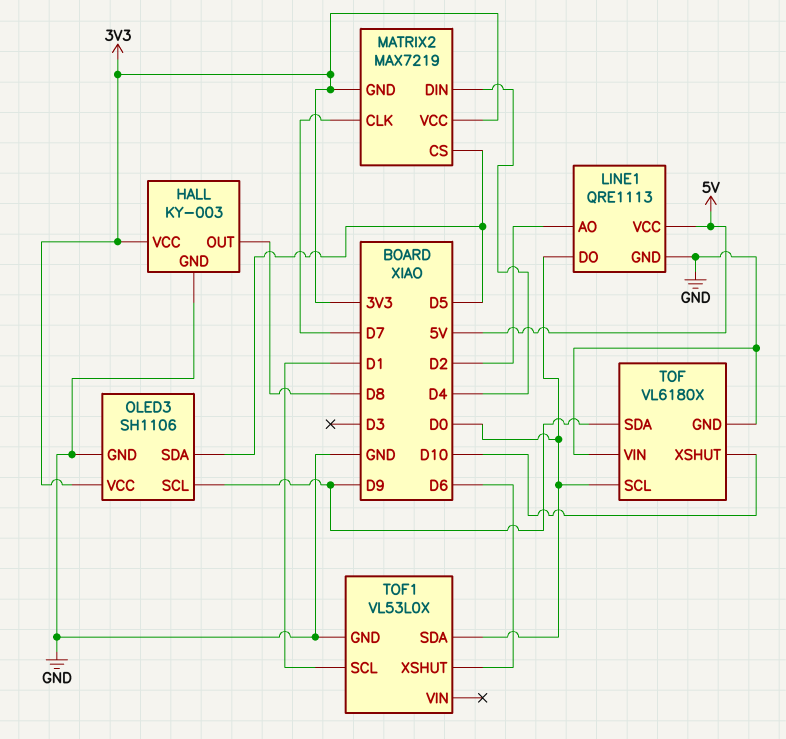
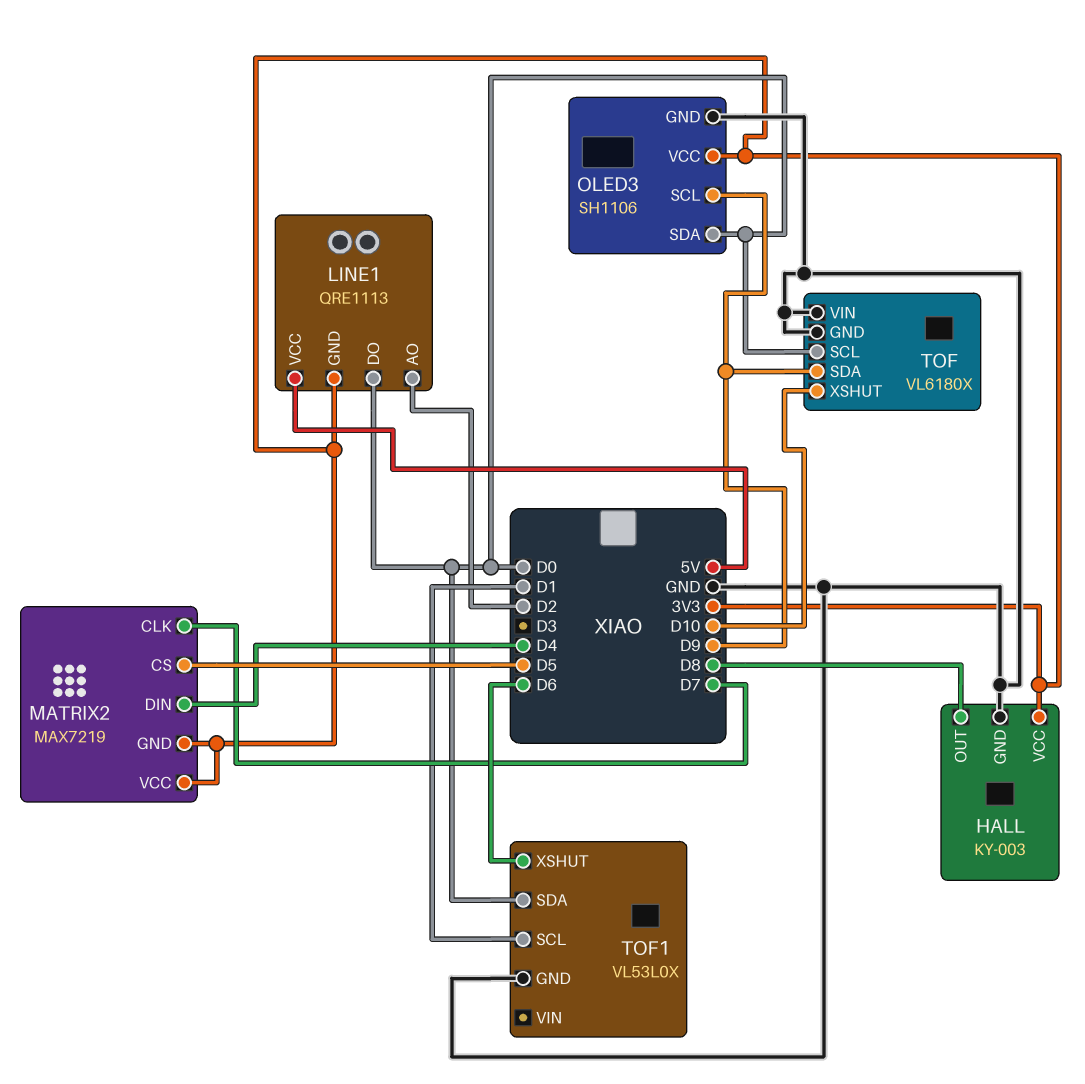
LINE1 pin GND: GND -> 3V3
OLED3 pin SDA: D5 -> D0

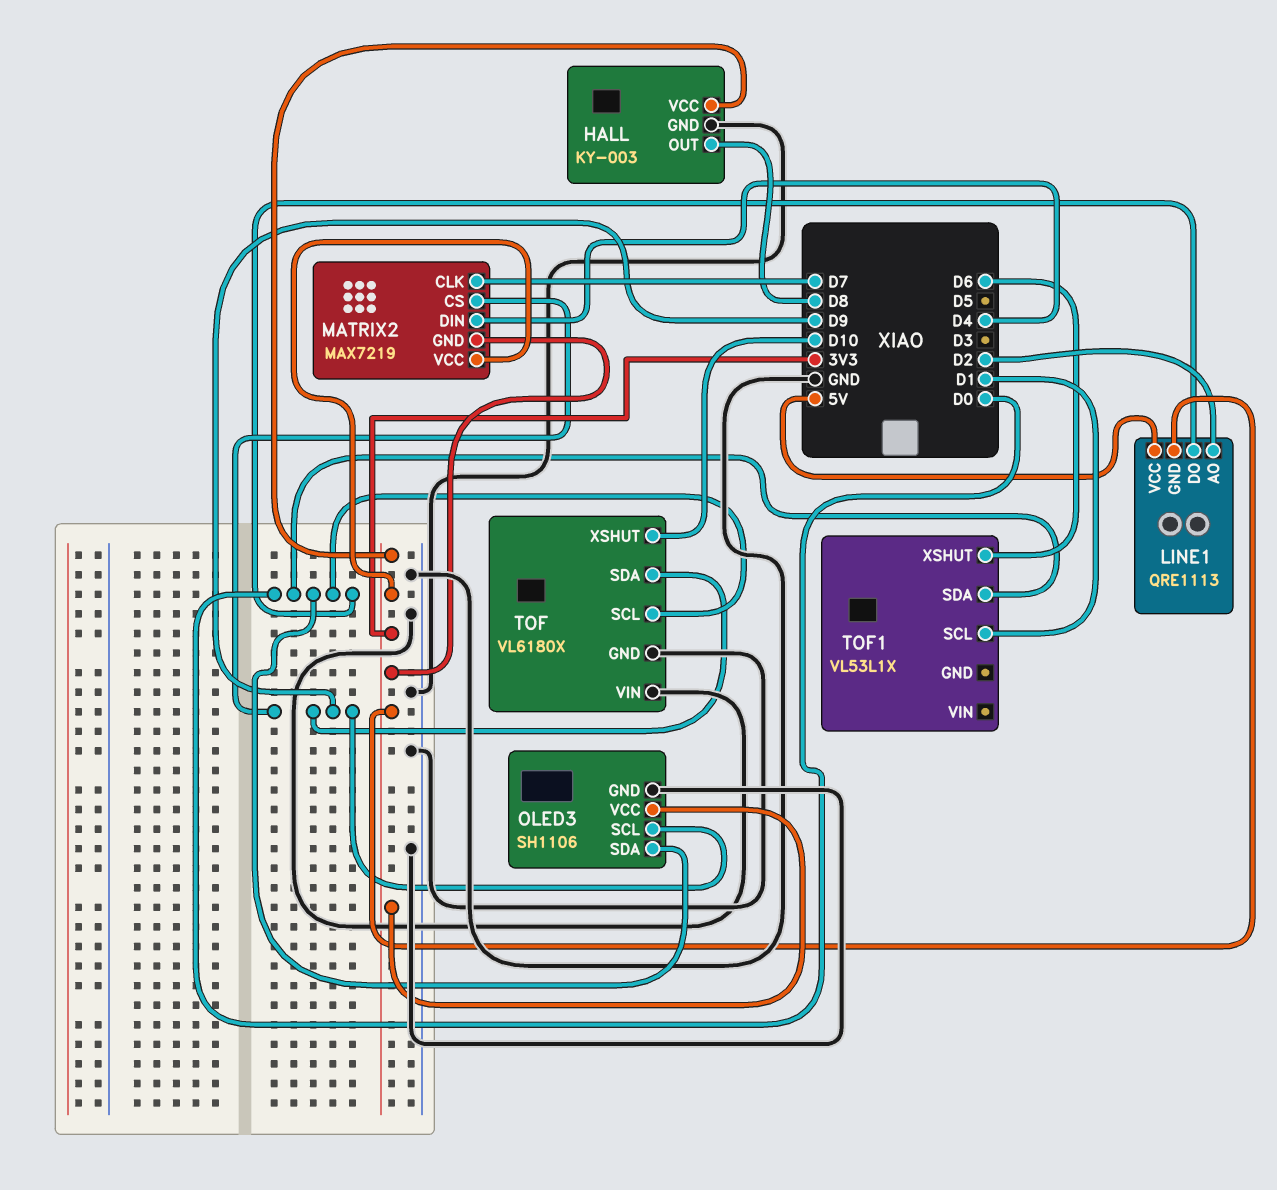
MATRIX2 pin CS: D5 -> D9
TOF1: VL53L0X -> VL53L1X
TOF1 pin GND: GND -> none

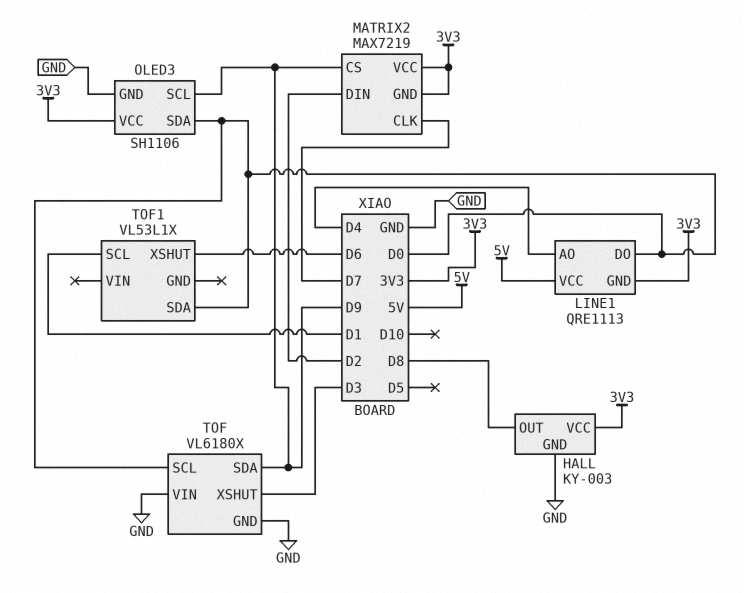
LINE1 pin AO: D2 -> D4
MATRIX2 pin DIN: D4 -> D2
TOF pin XSHUT: D10 -> D3

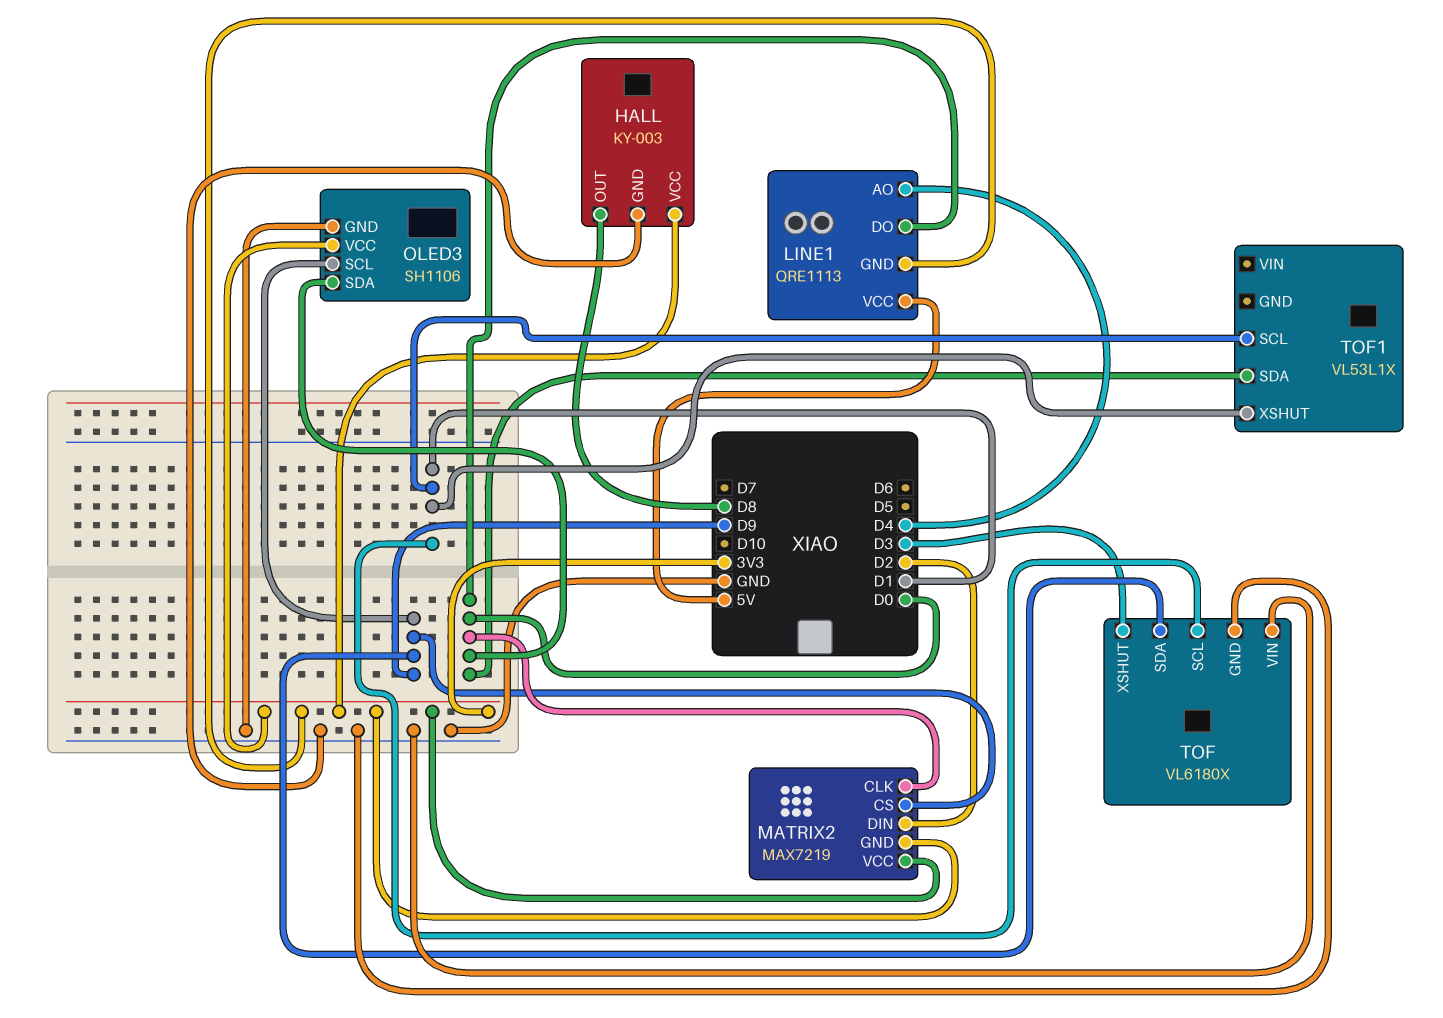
MATRIX2 pin CLK: D7 -> D0
TOF pin SCL: D0 -> D1
TOF1 pin XSHUT: D6 -> D1

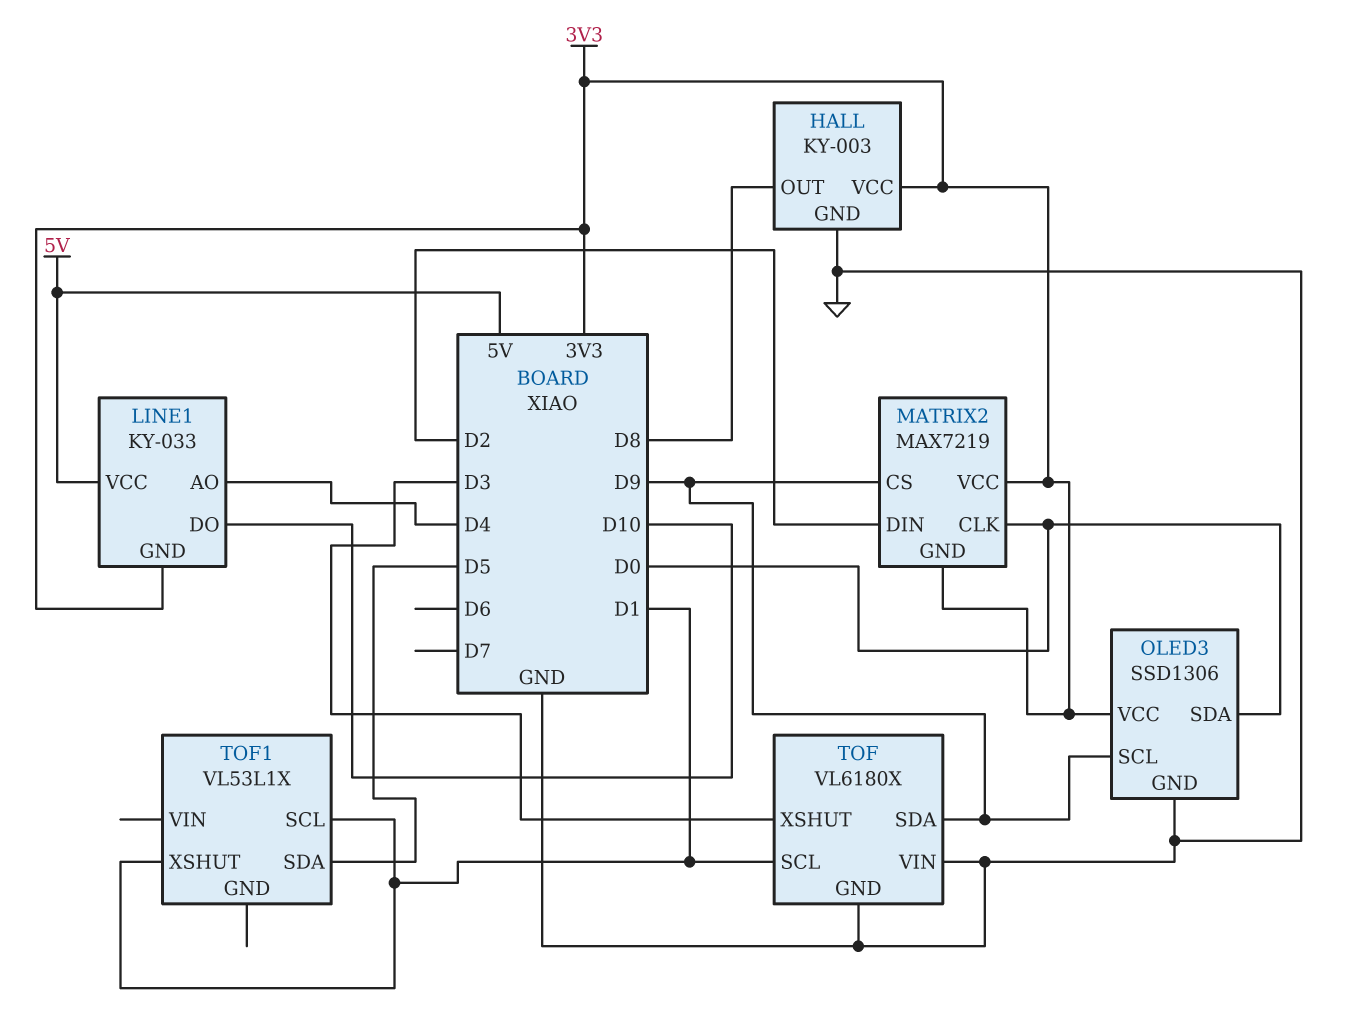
LINE1: QRE1113 -> KY-033
LINE1 pin DO: D0 -> D10
OLED3: SH1106 -> SSD1306
TOF1 pin SDA: D0 -> D5

